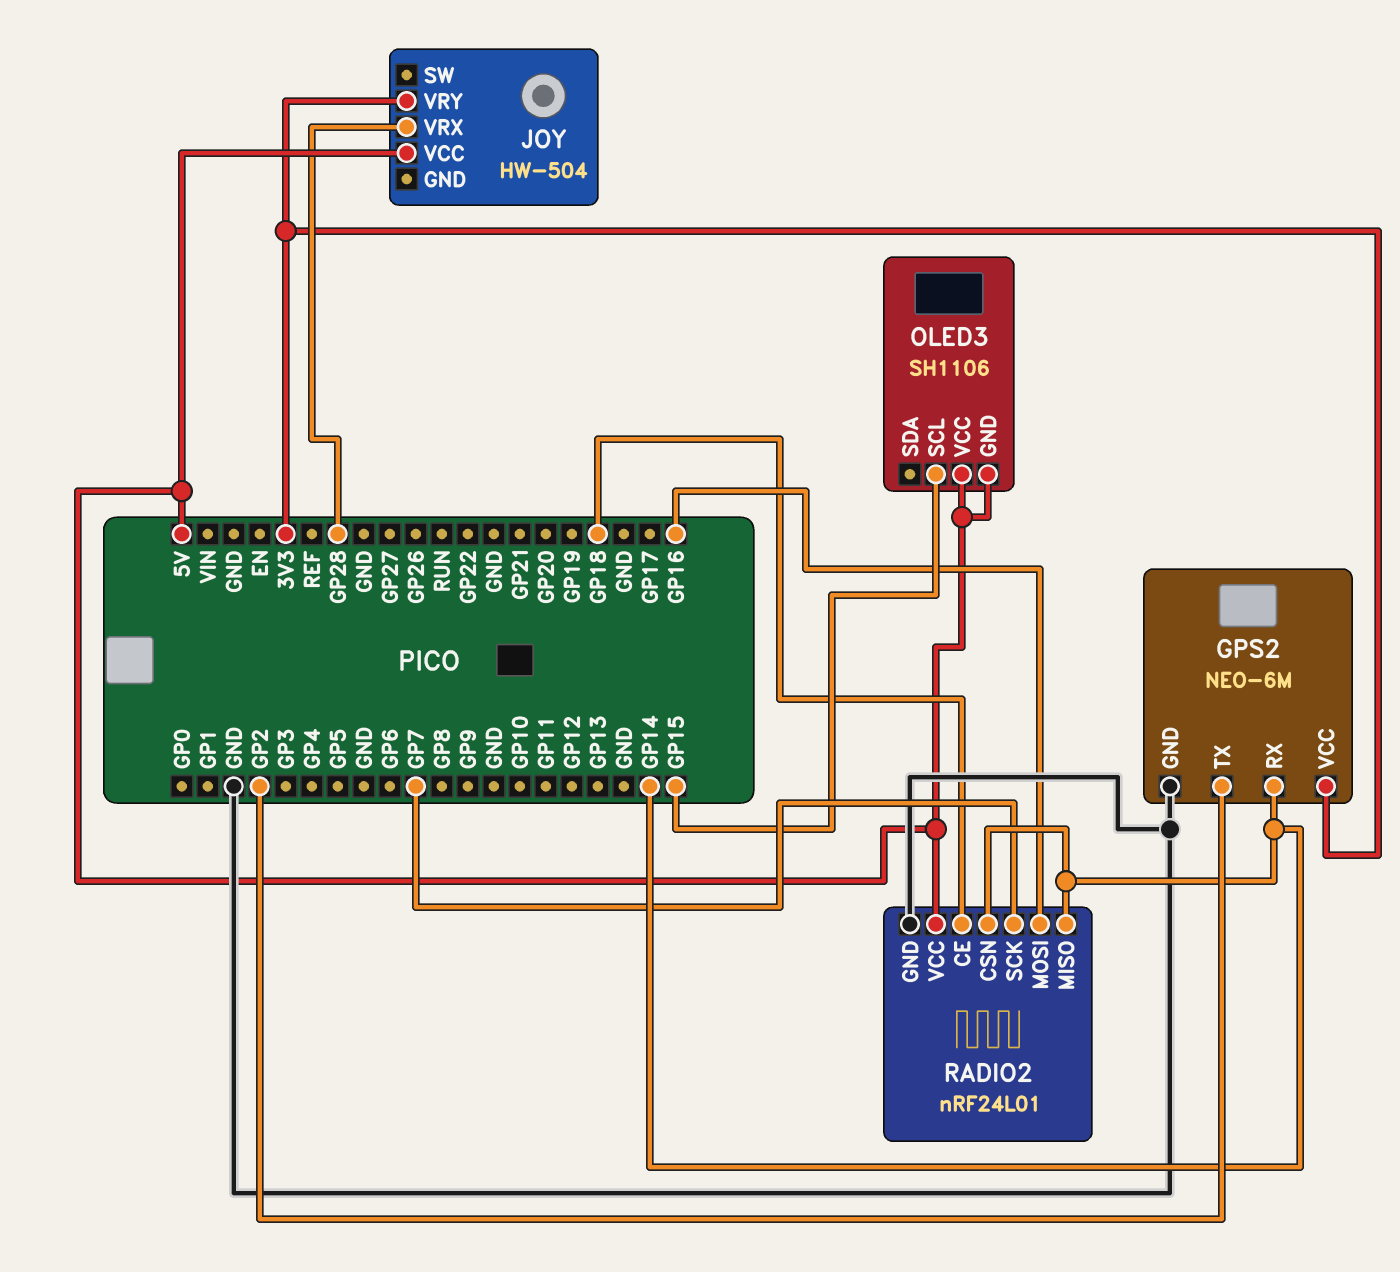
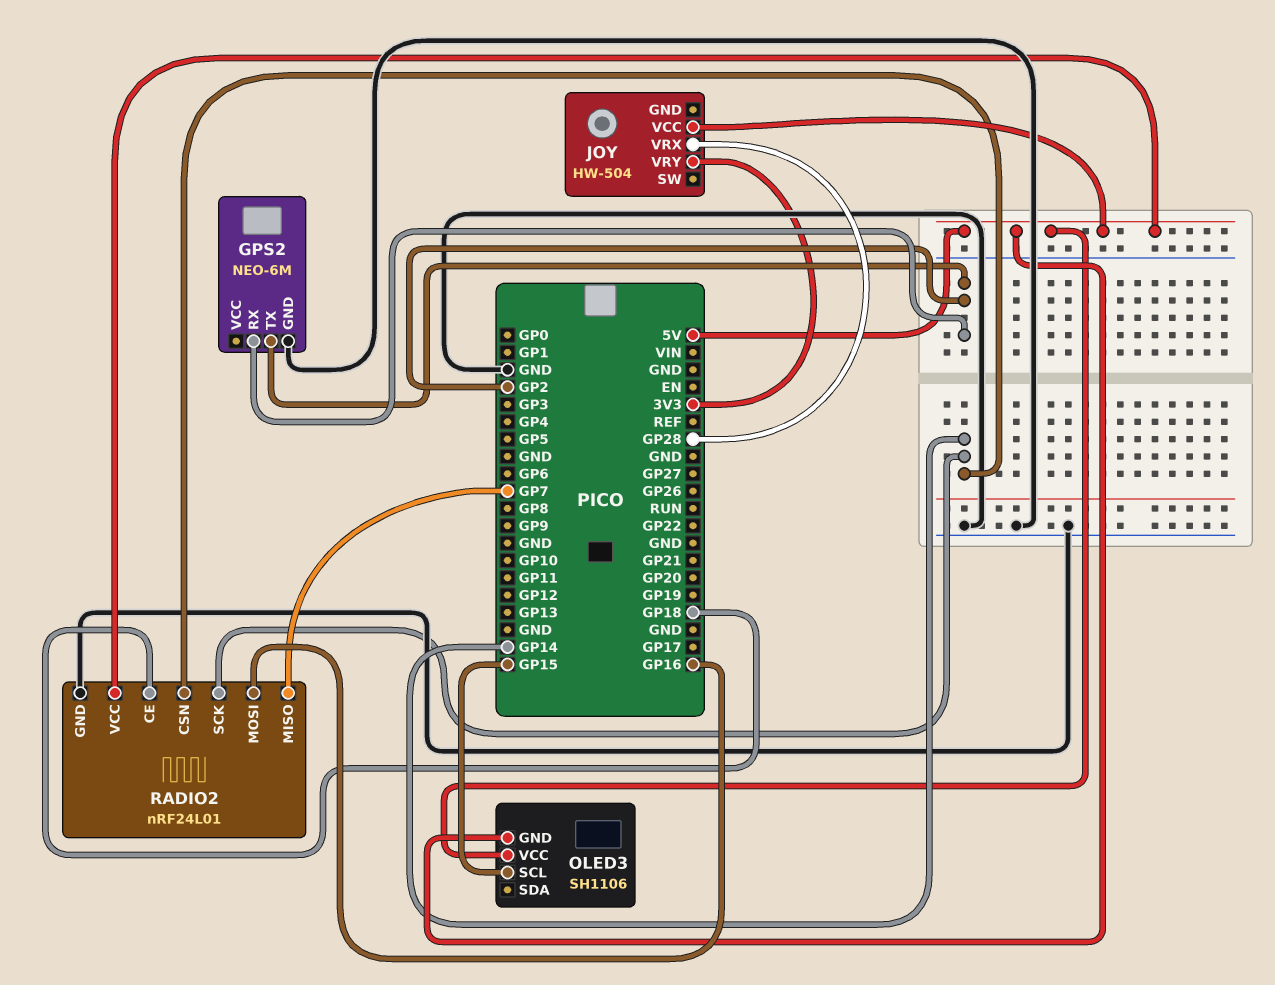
GPS2 pin RX: GP14 -> GP2
GPS2 pin VCC: 3V3 -> none
RADIO2 pin MISO: GP14 -> GP7
RADIO2 pin SCK: GP7 -> GP14

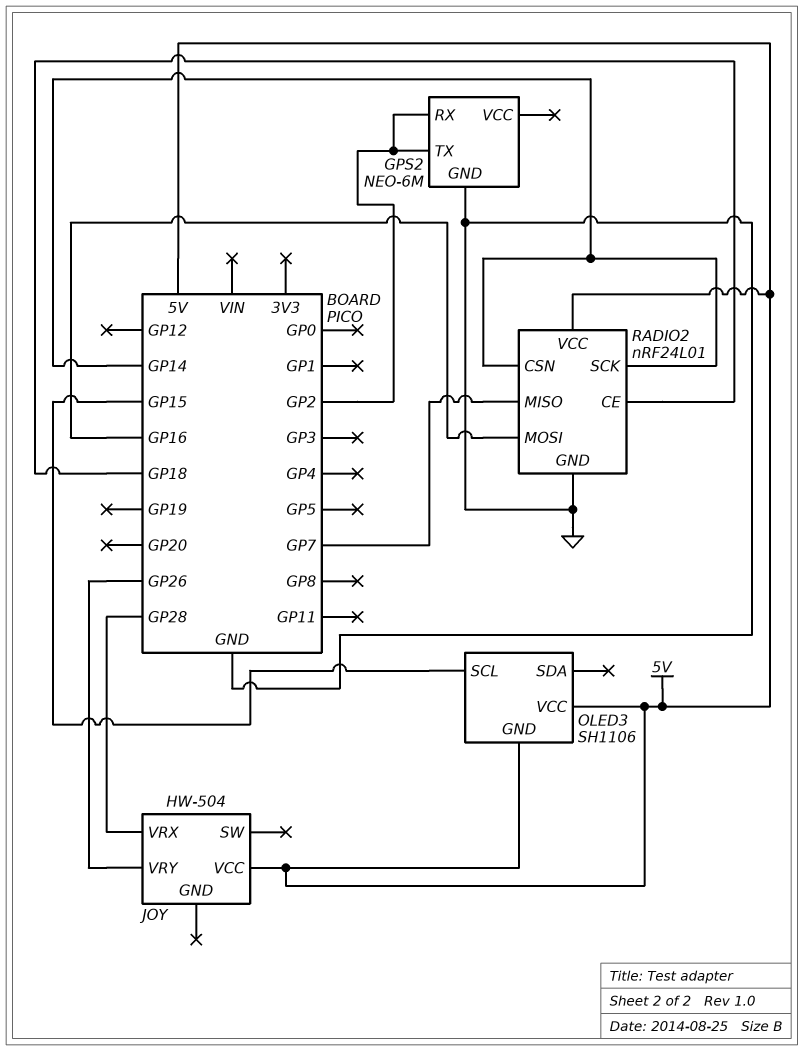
JOY pin VRY: 3V3 -> GP26

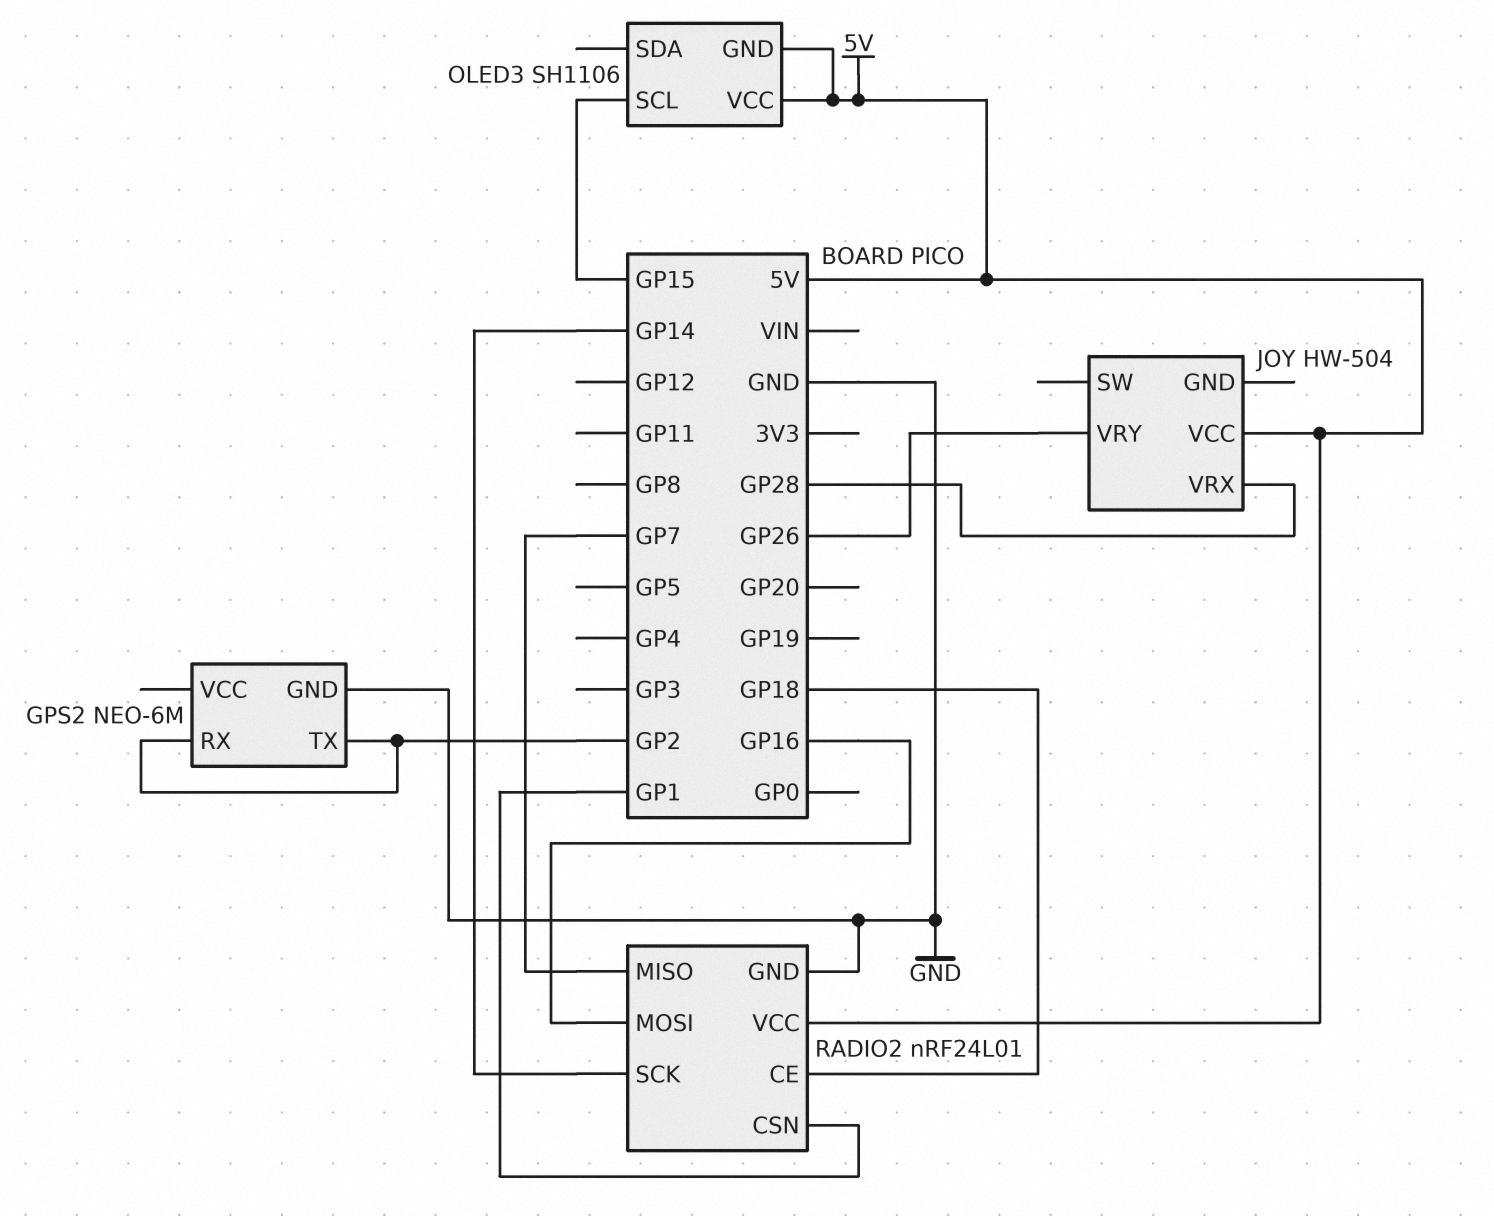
RADIO2 pin CSN: GP14 -> GP1

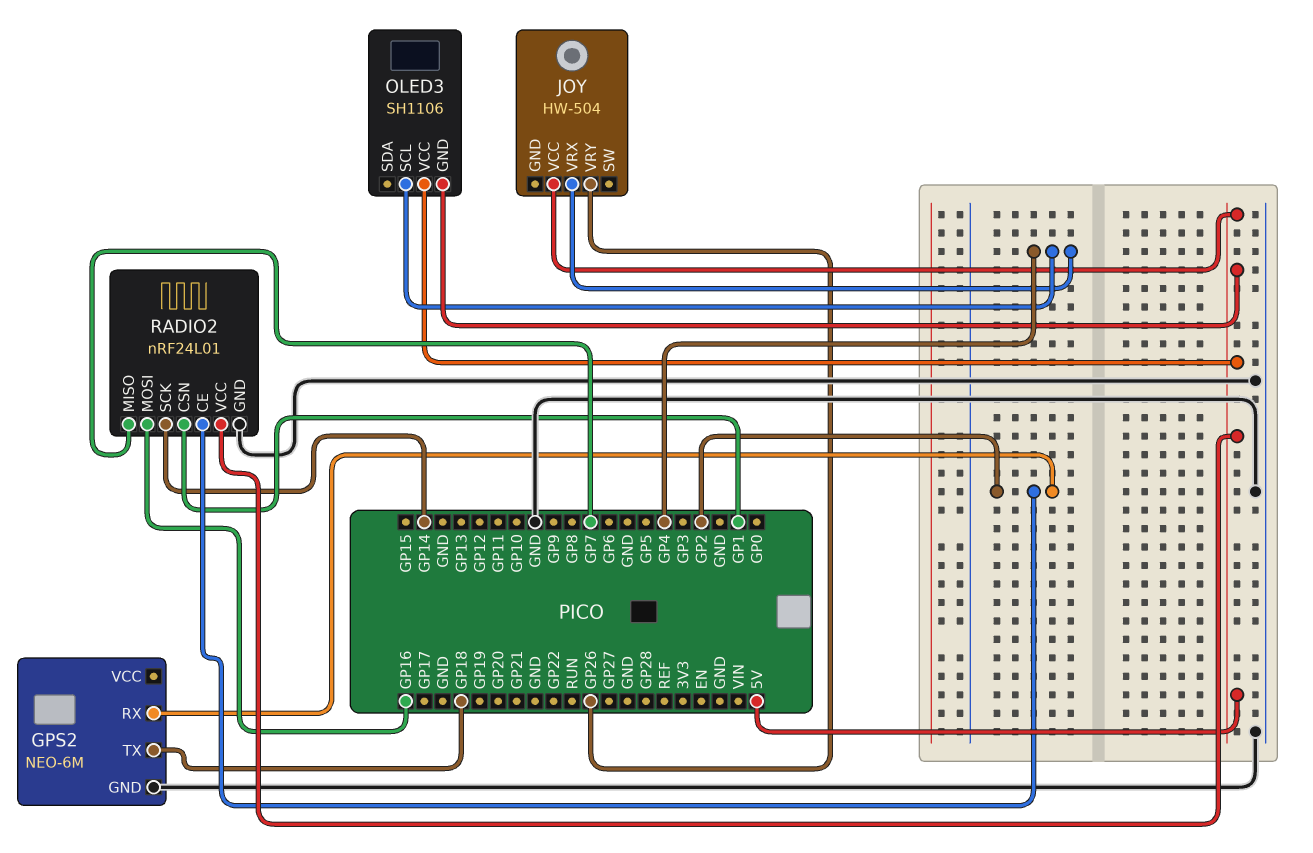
GPS2 pin TX: GP2 -> GP18
JOY pin VRX: GP28 -> GP4
OLED3 pin SCL: GP15 -> GP4
RADIO2 pin CE: GP18 -> GP2

